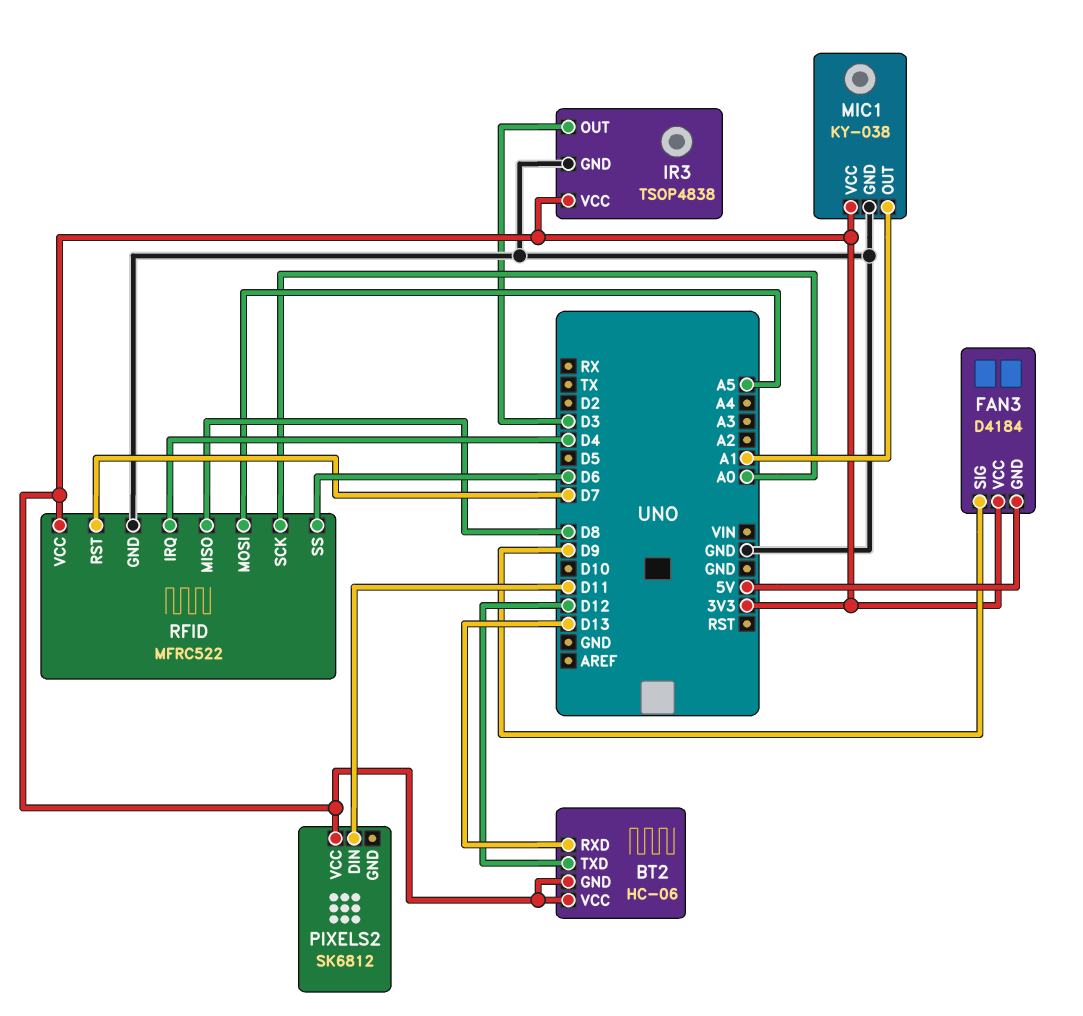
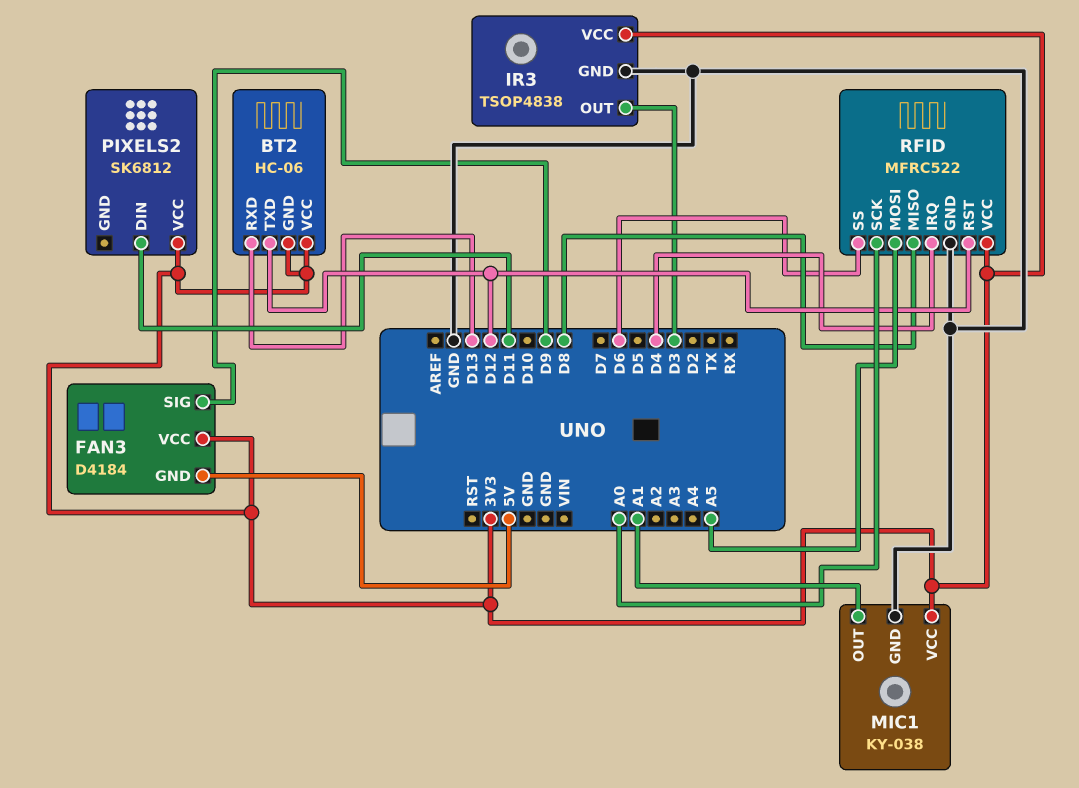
RFID pin RST: D7 -> D12

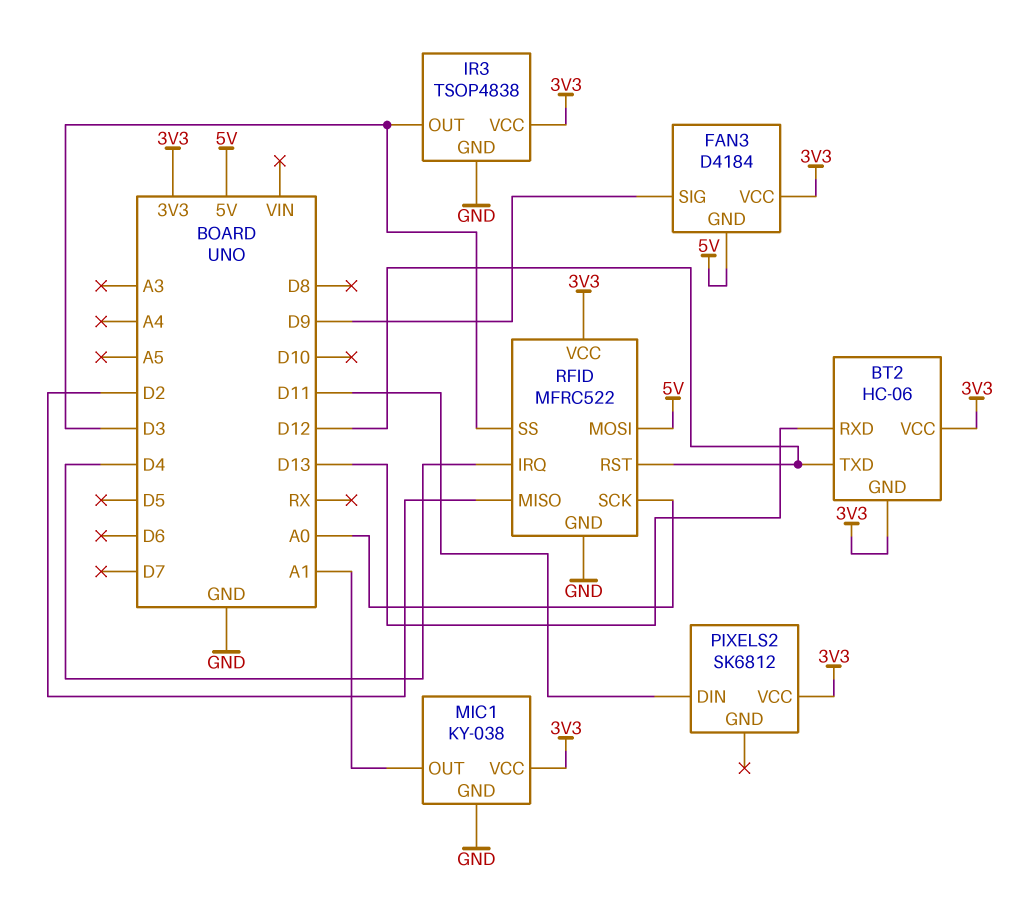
RFID pin MISO: D8 -> D2
RFID pin MOSI: A5 -> 5V
RFID pin SS: D6 -> D3

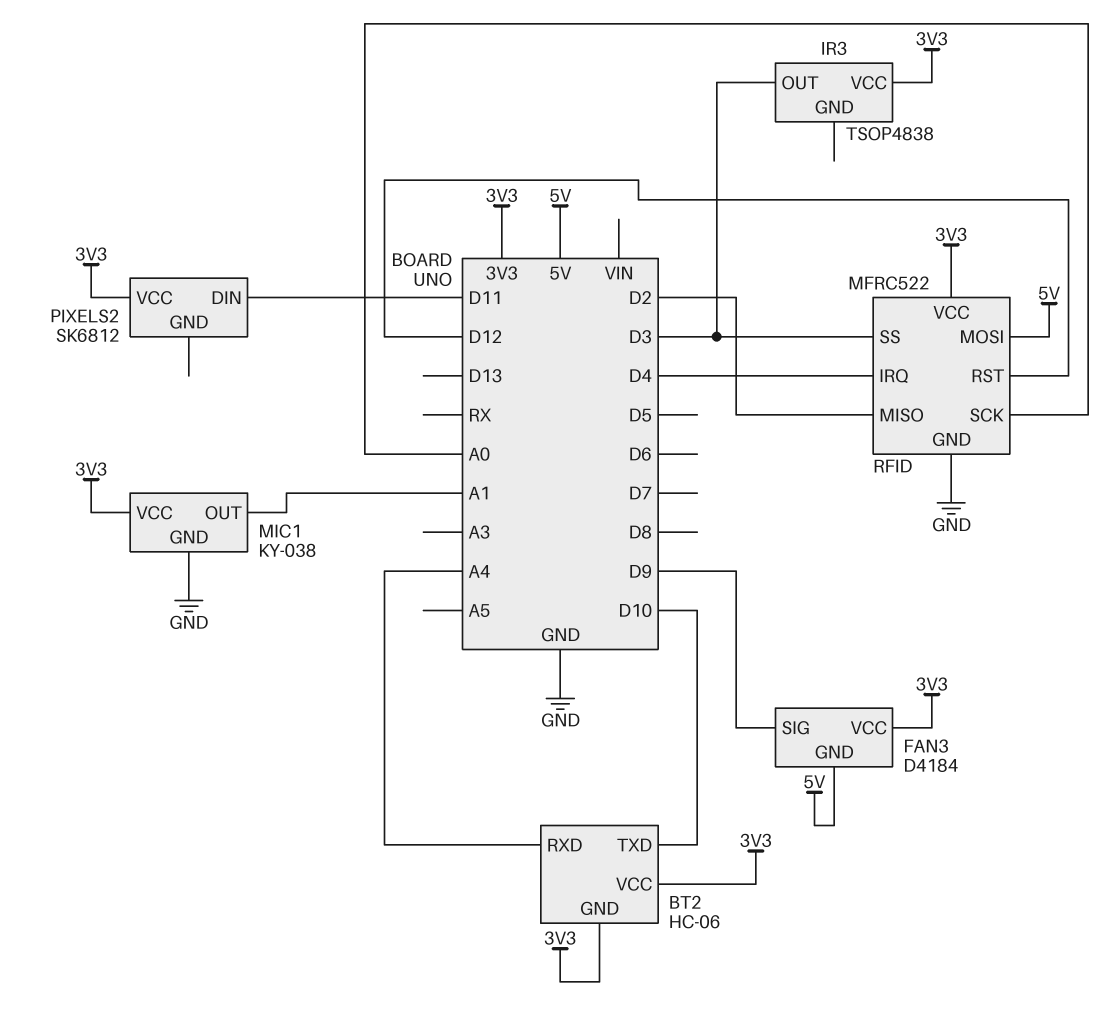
BT2 pin RXD: D13 -> A4
BT2 pin TXD: D12 -> D10
IR3 pin GND: GND -> none

